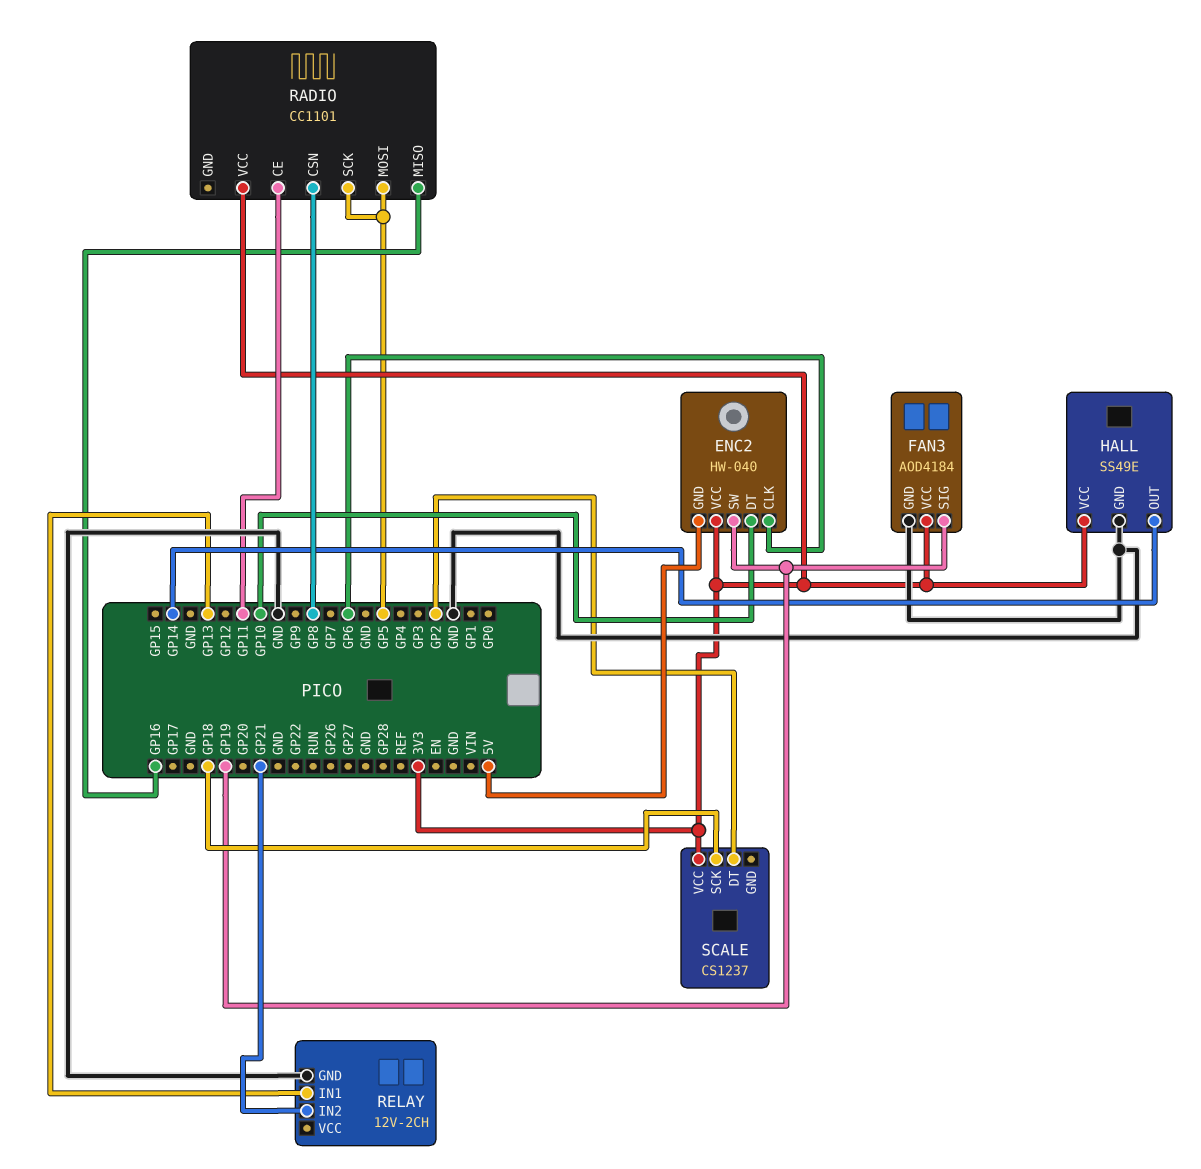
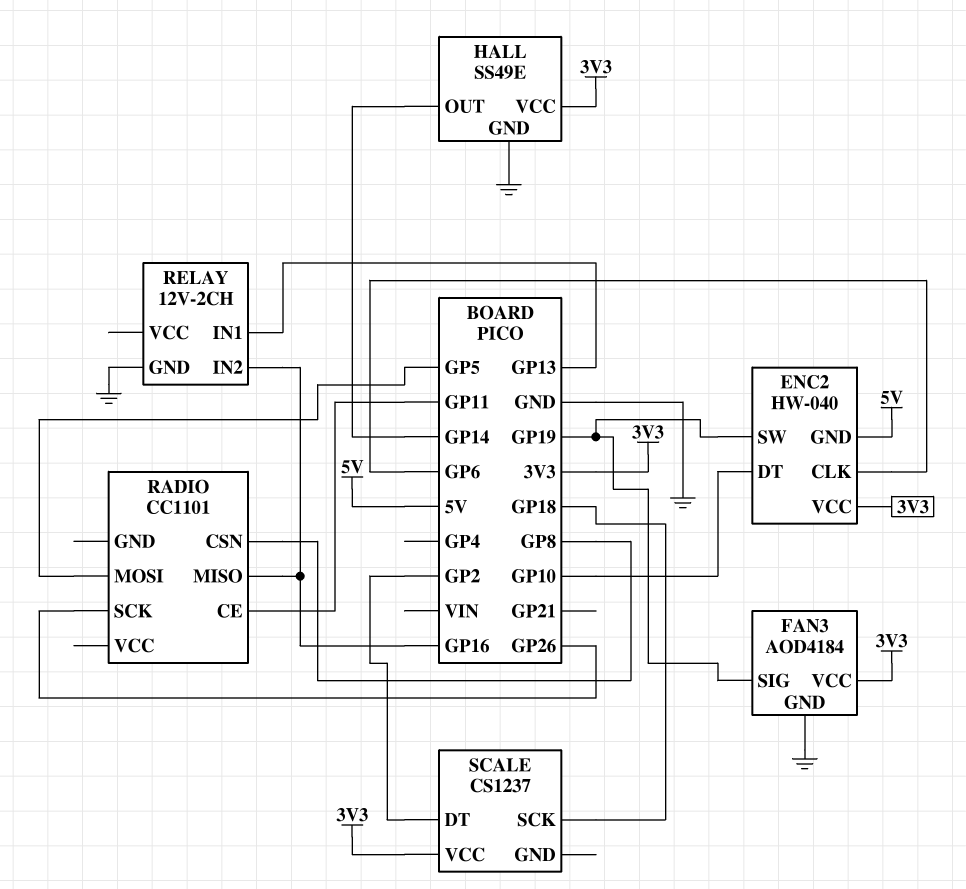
RADIO pin SCK: GP5 -> GP26
RADIO pin VCC: 3V3 -> none
RELAY pin IN2: GP21 -> GP16

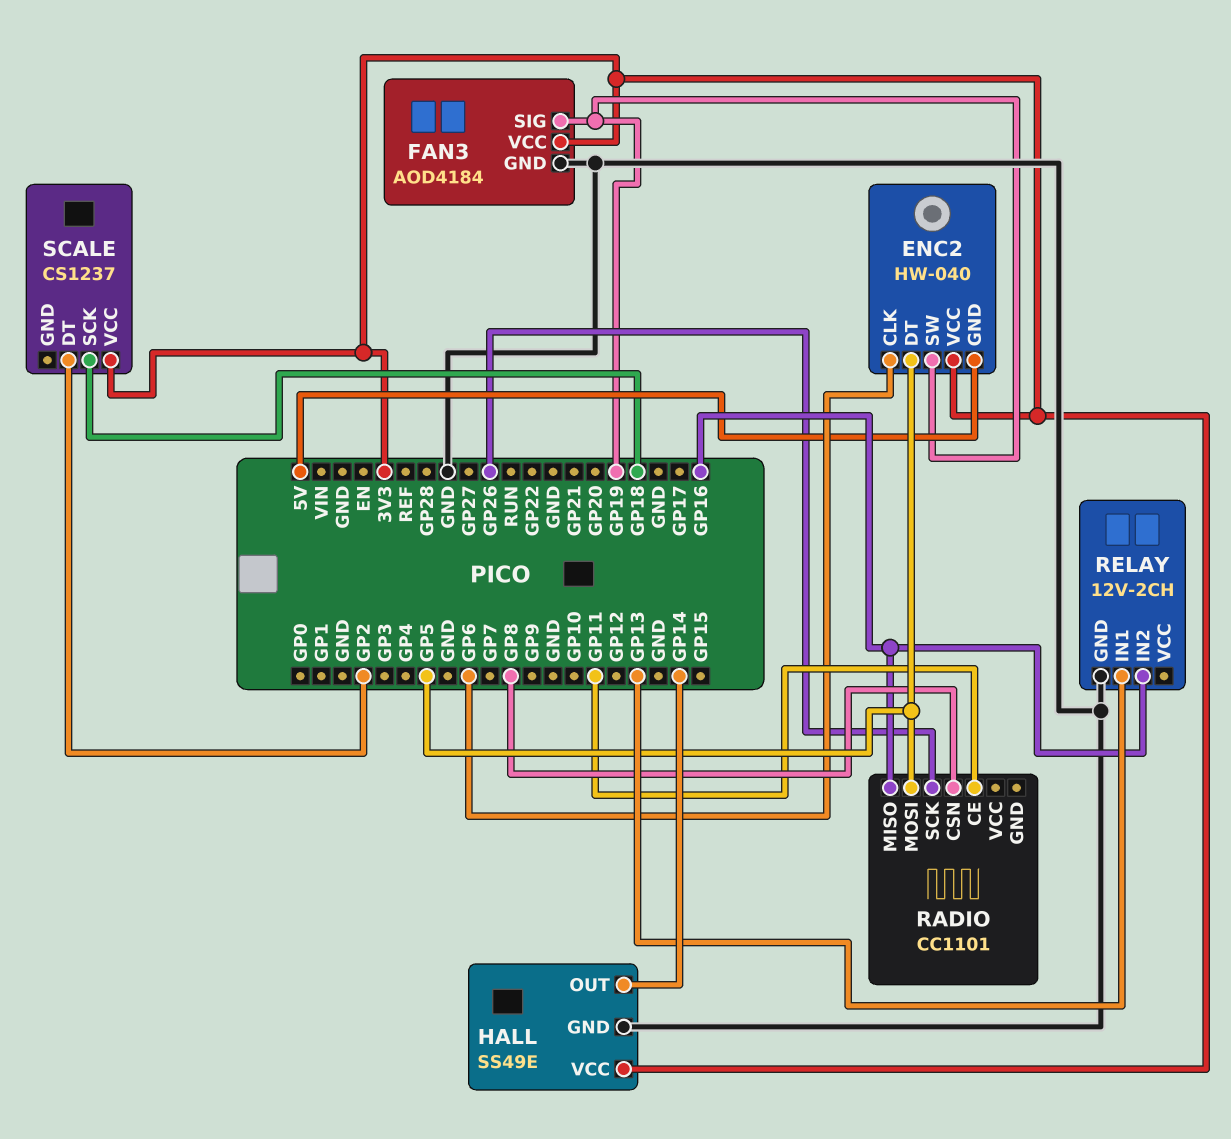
ENC2 pin DT: GP10 -> GP5

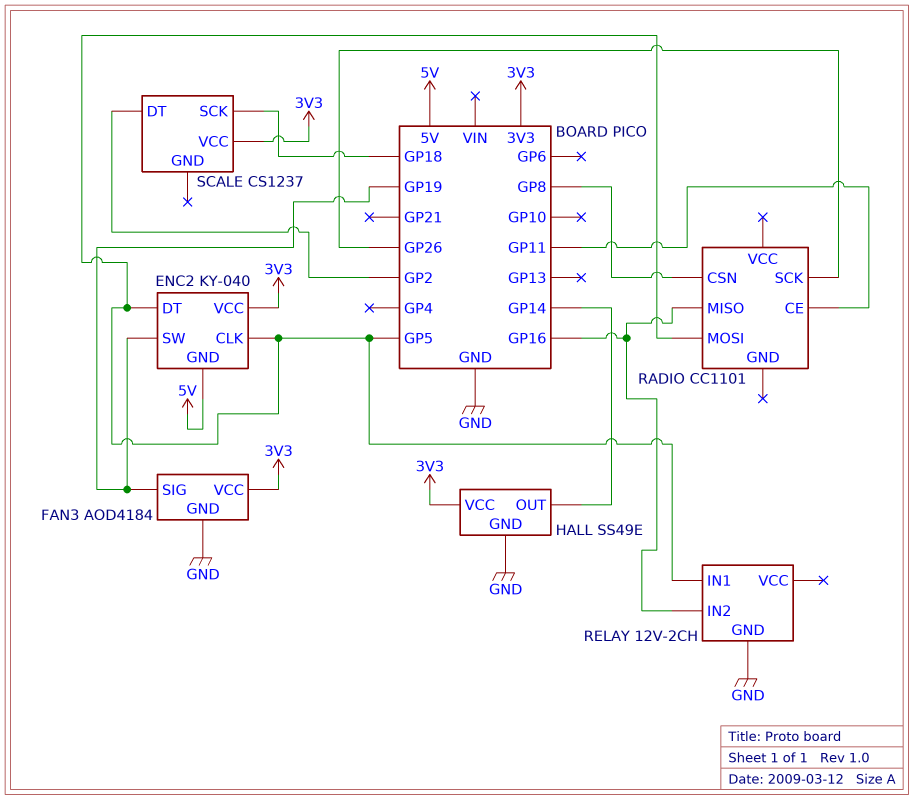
ENC2: HW-040 -> KY-040
ENC2 pin CLK: GP6 -> GP5
RELAY pin IN1: GP13 -> GP5

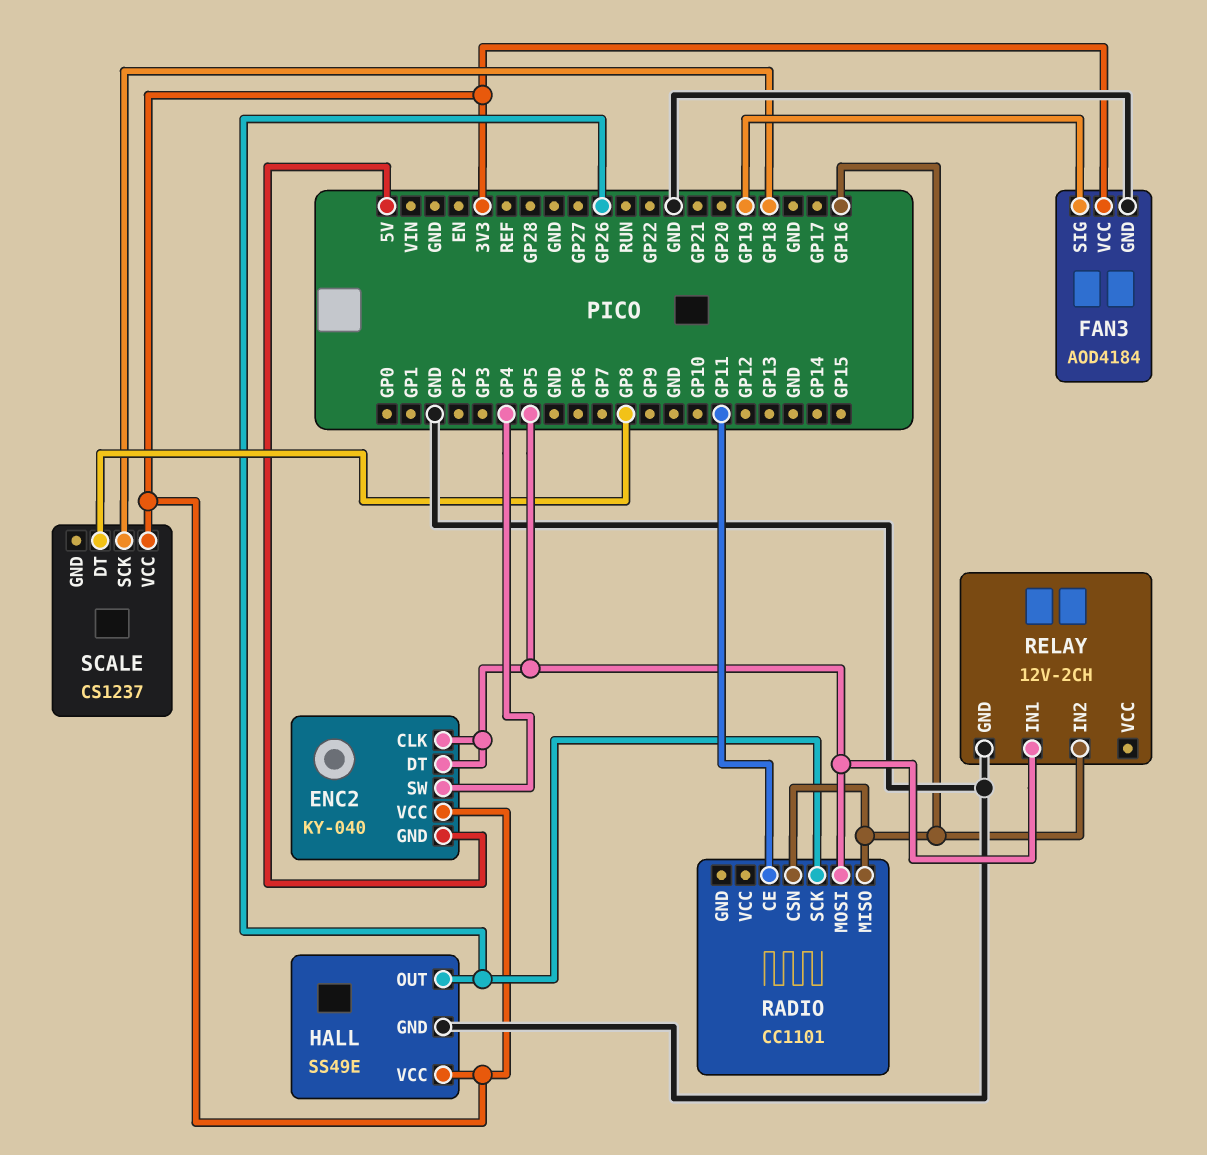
ENC2 pin SW: GP19 -> GP4
HALL pin OUT: GP14 -> GP26
RADIO pin CSN: GP8 -> GP16
SCALE pin DT: GP2 -> GP8

